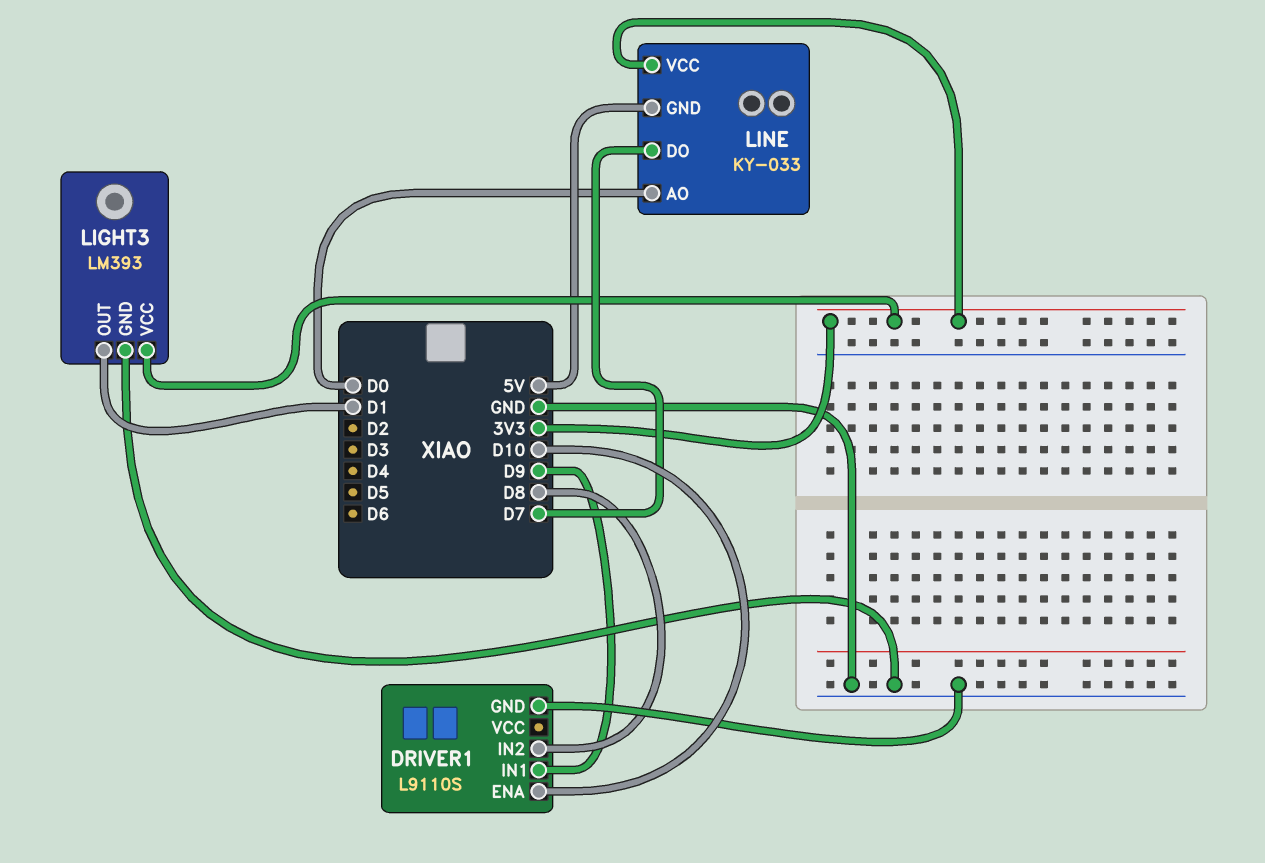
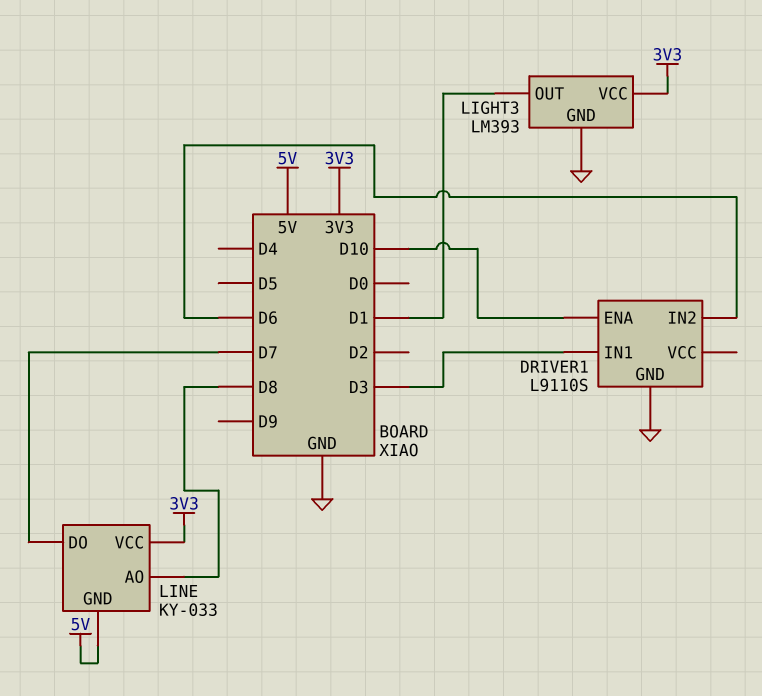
DRIVER1 pin IN1: D9 -> D3
DRIVER1 pin IN2: D8 -> D6
LINE pin AO: D0 -> D8

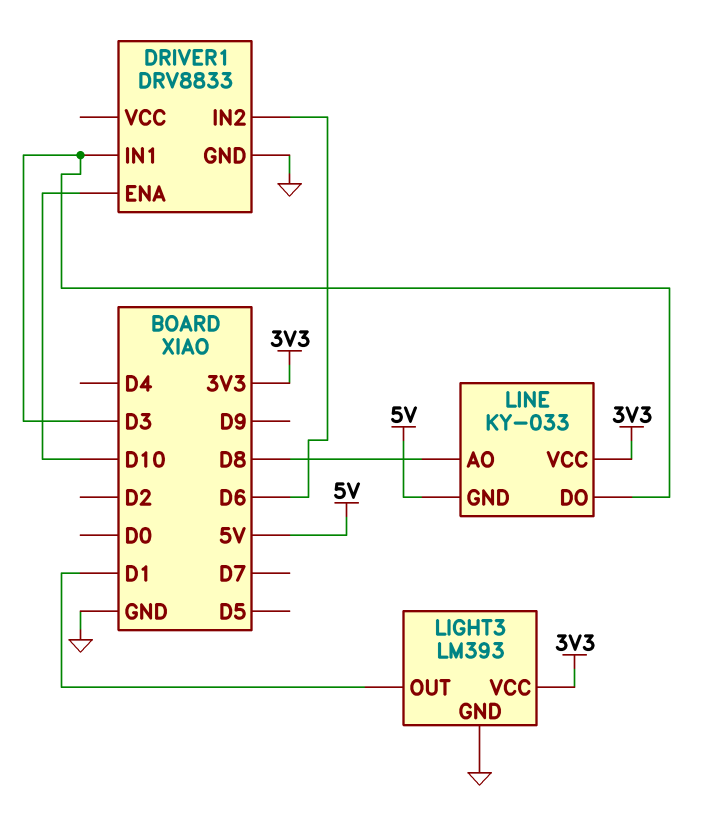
DRIVER1: L9110S -> DRV8833
LINE pin DO: D7 -> D3

